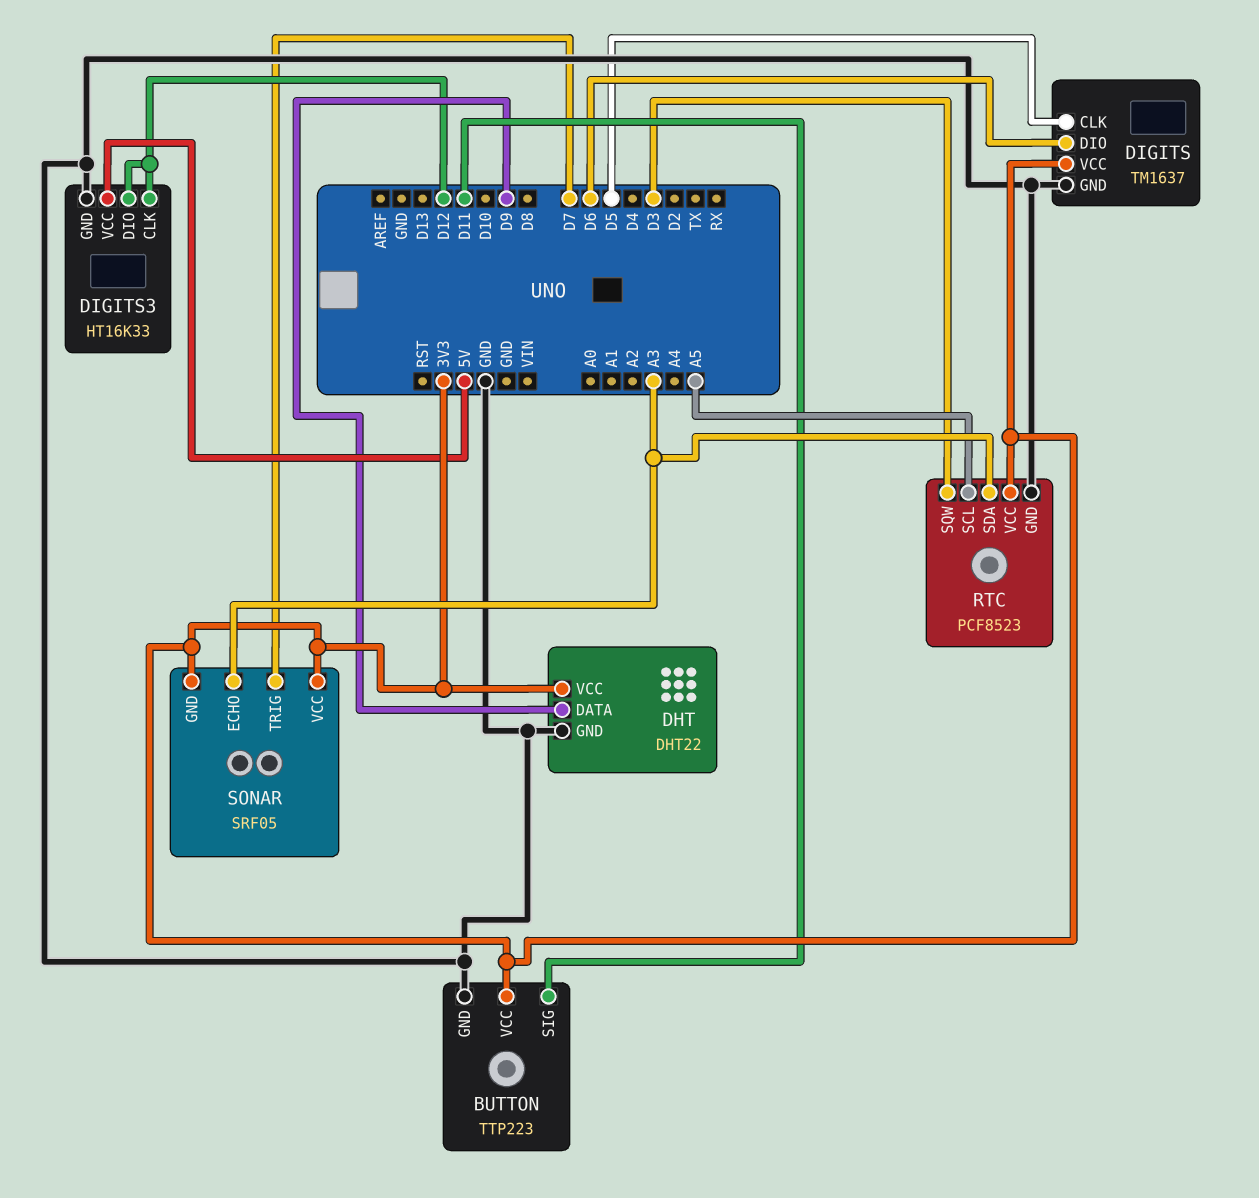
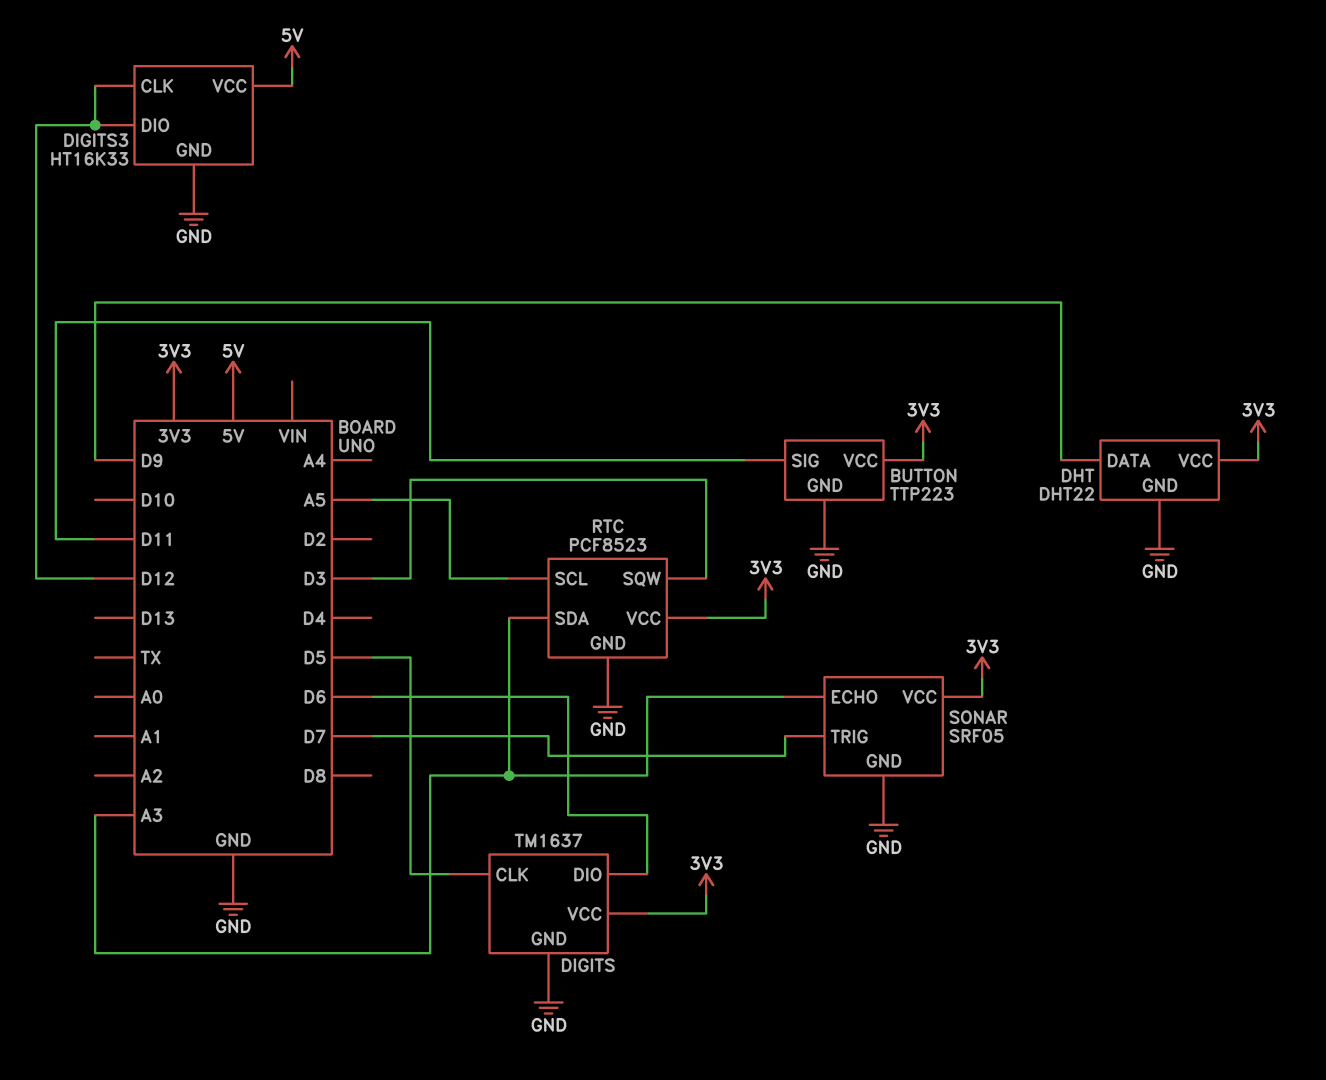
SONAR pin GND: 3V3 -> GND

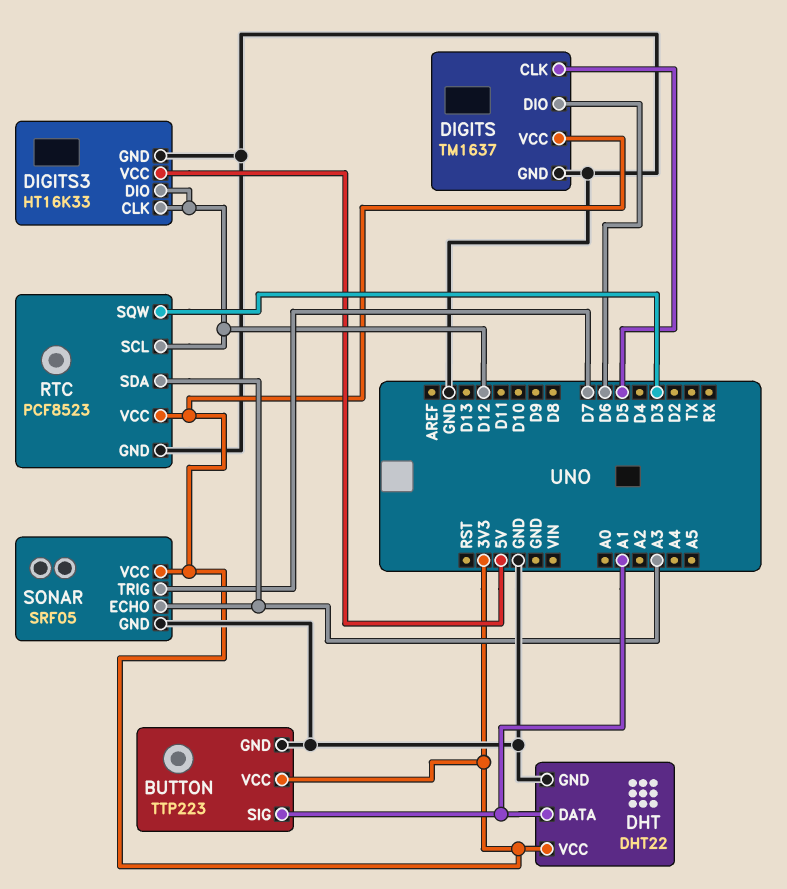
BUTTON pin SIG: D11 -> A1
DHT pin DATA: D9 -> A1
RTC pin SCL: A5 -> D12

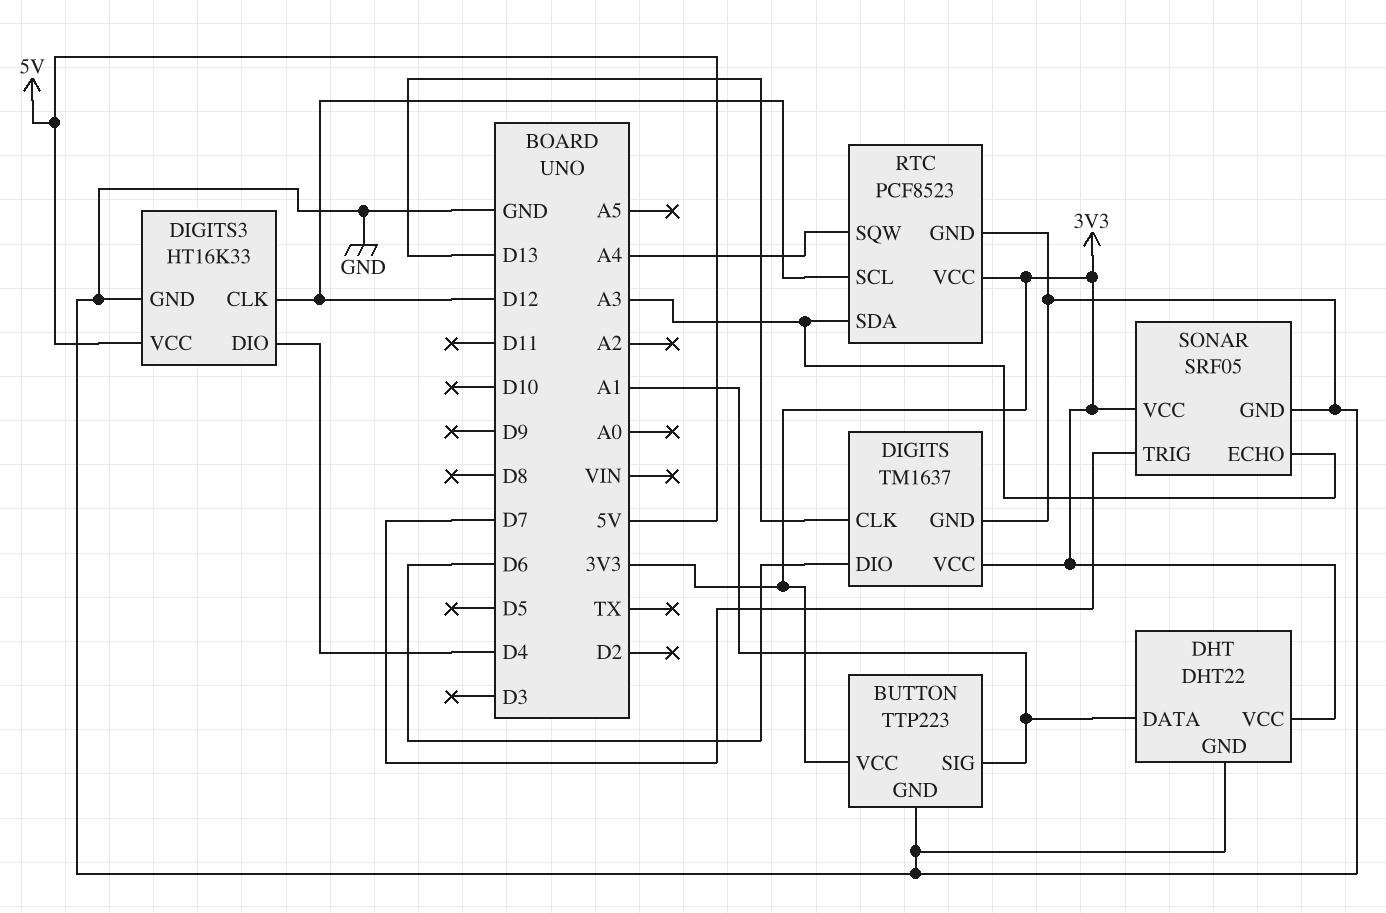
DIGITS pin CLK: D5 -> D13
DIGITS3 pin DIO: D12 -> D4
RTC pin SQW: D3 -> A4

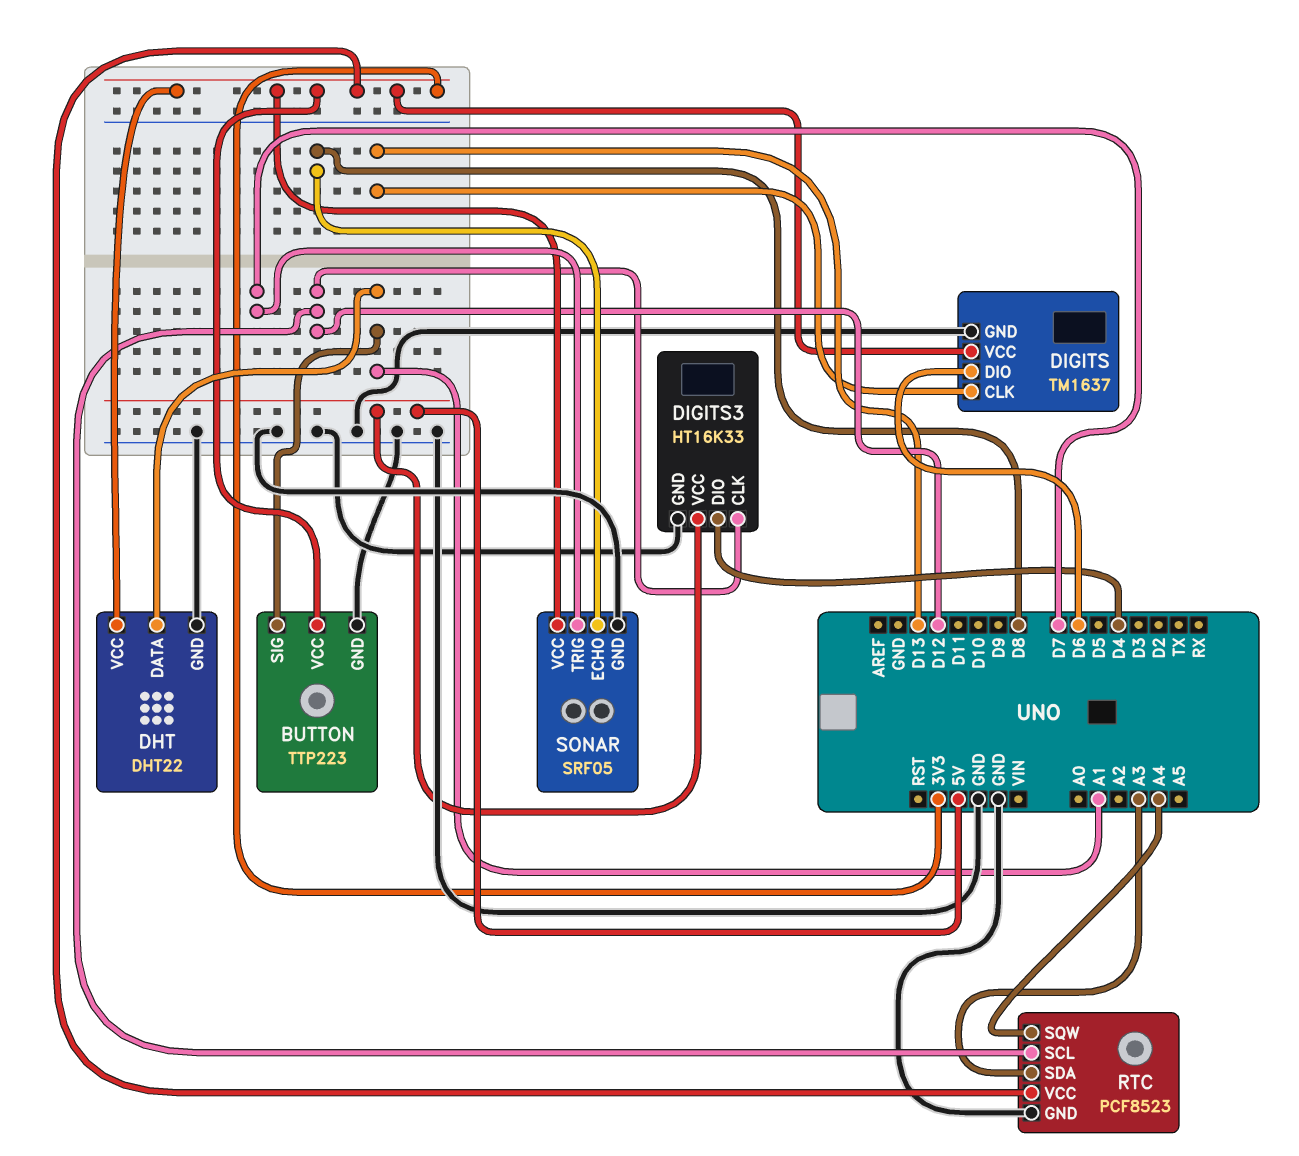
SONAR pin ECHO: A3 -> D8

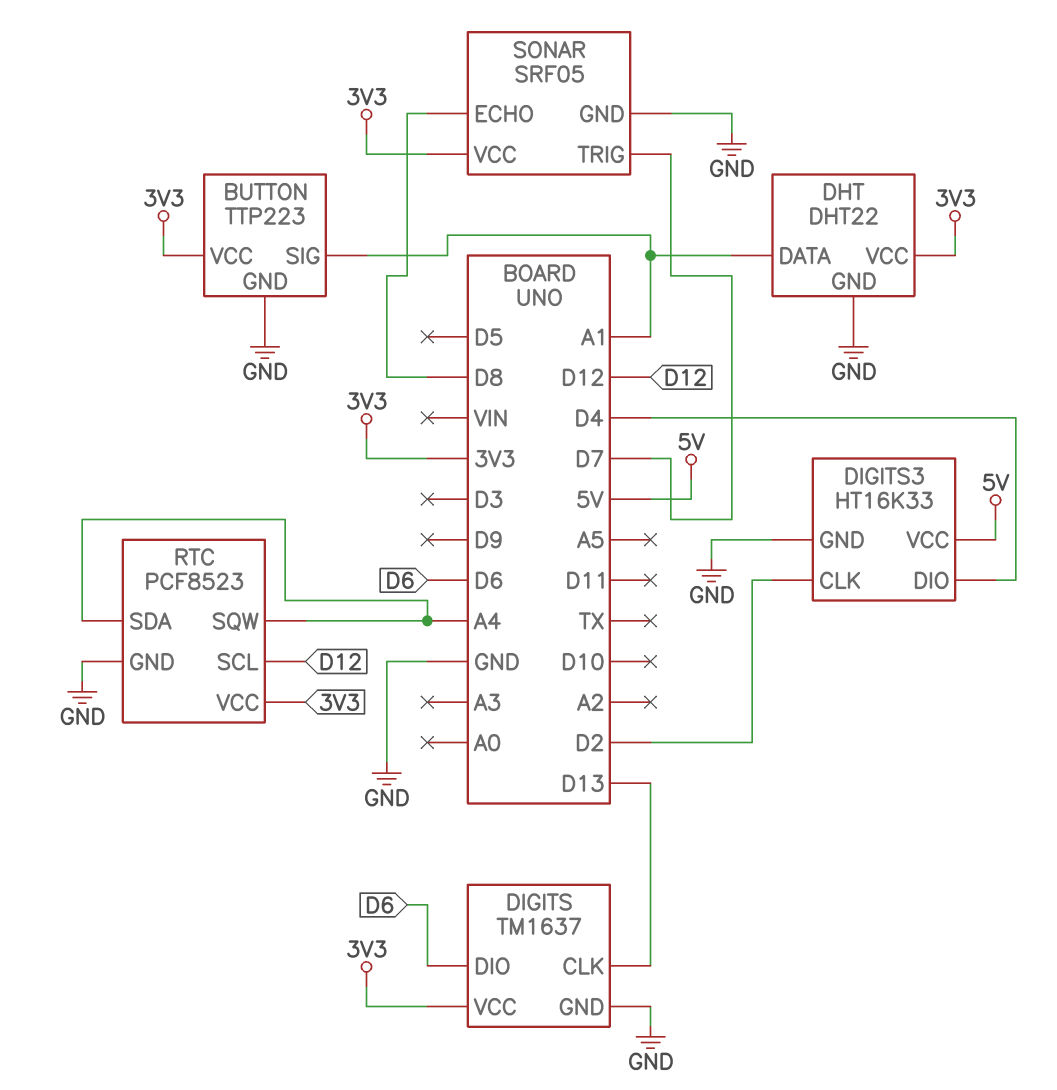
DIGITS3 pin CLK: D12 -> D2
RTC pin SDA: A3 -> A4

